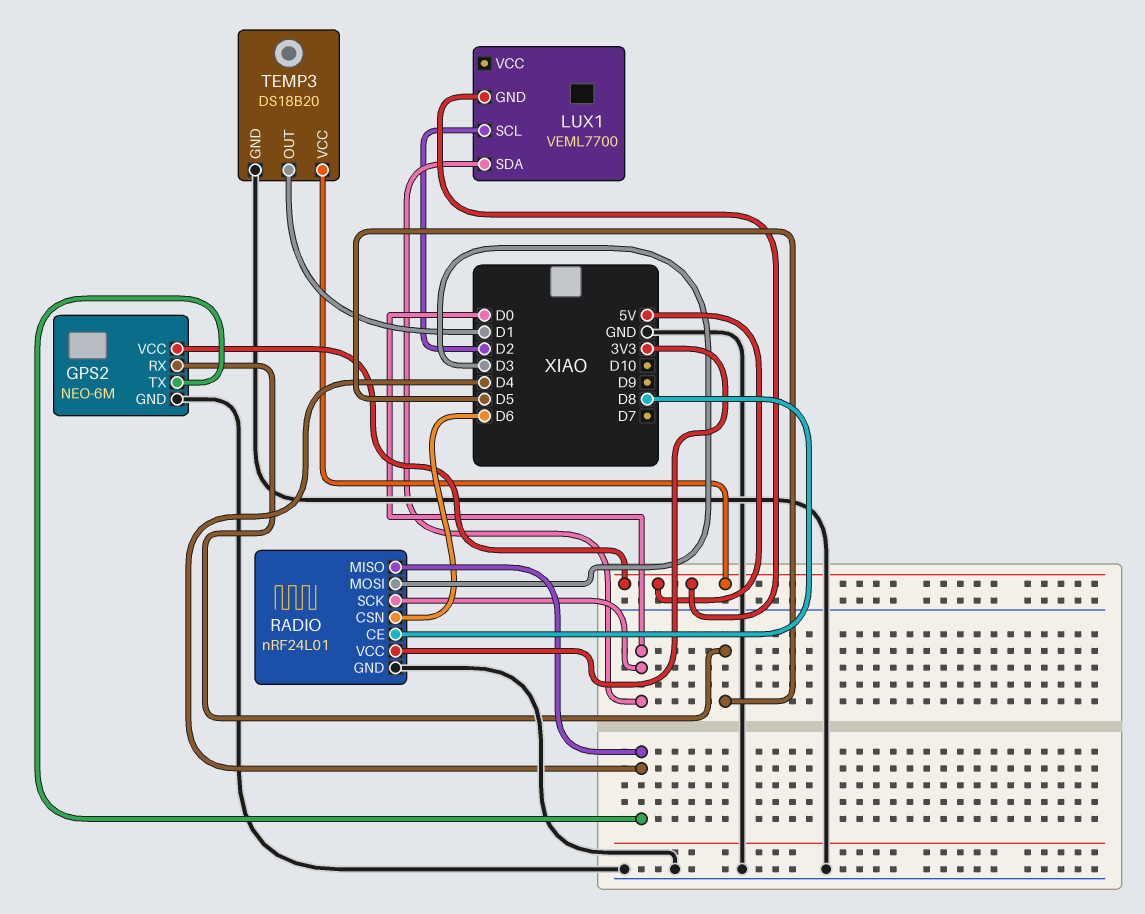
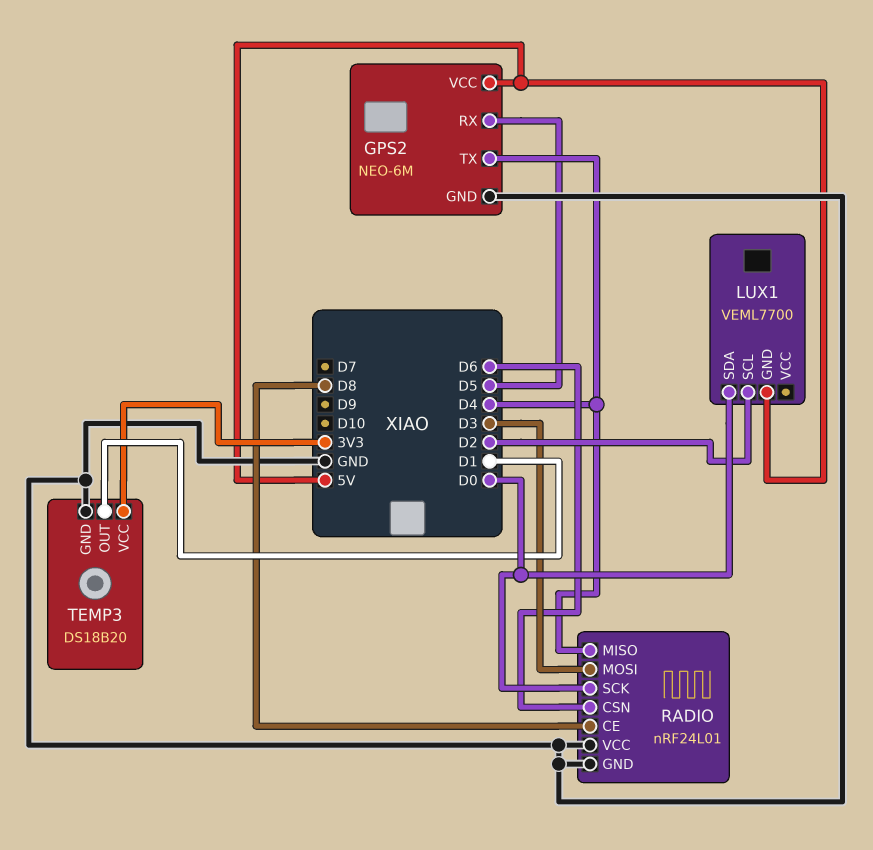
RADIO pin VCC: 3V3 -> GND
TEMP3 pin VCC: 5V -> 3V3

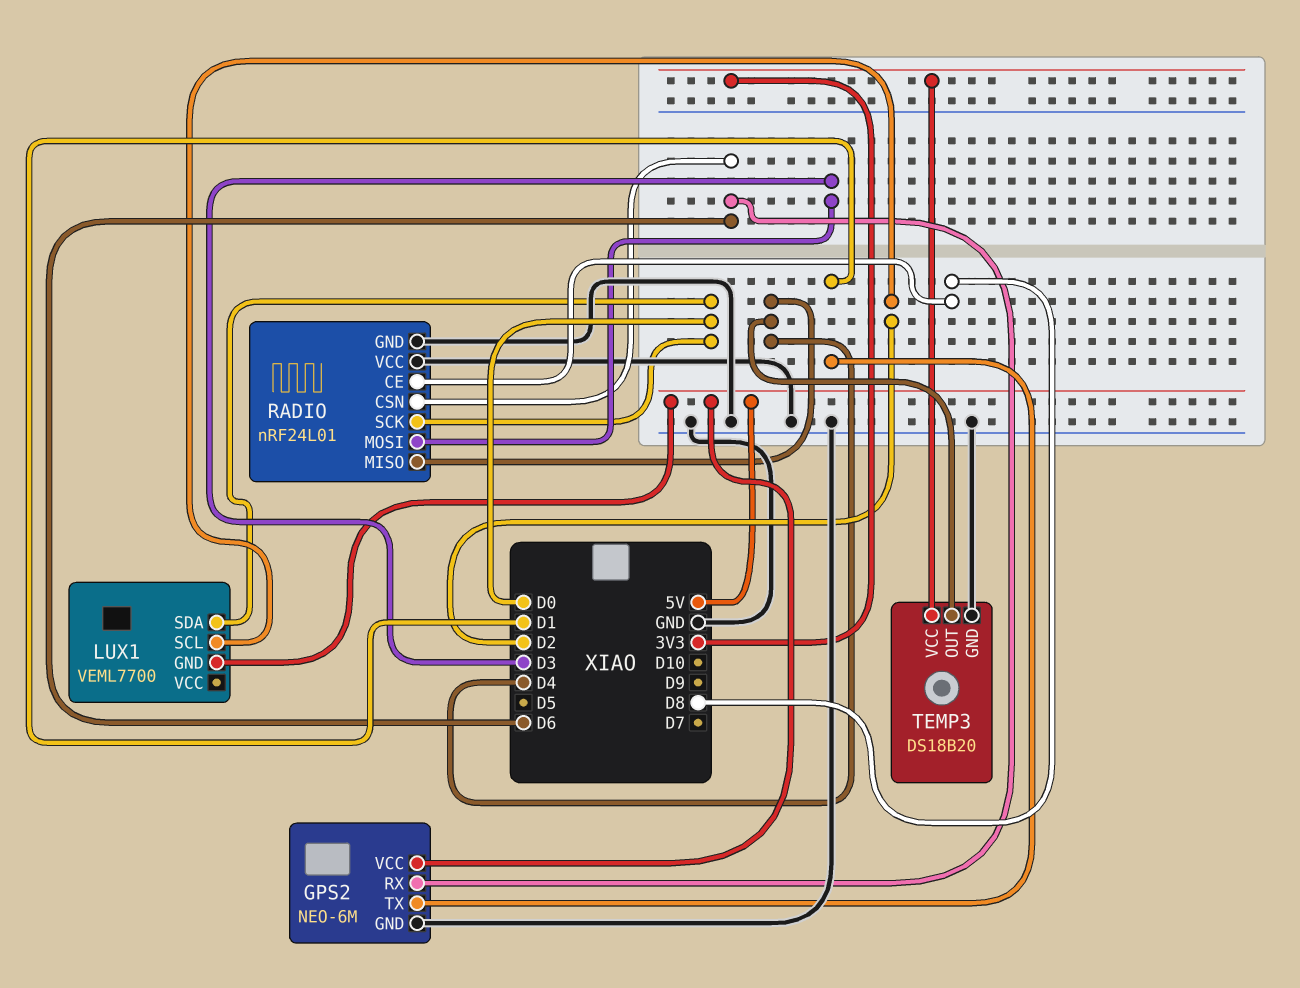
GPS2 pin RX: D5 -> D6
GPS2 pin TX: D4 -> D1
TEMP3 pin OUT: D1 -> D4

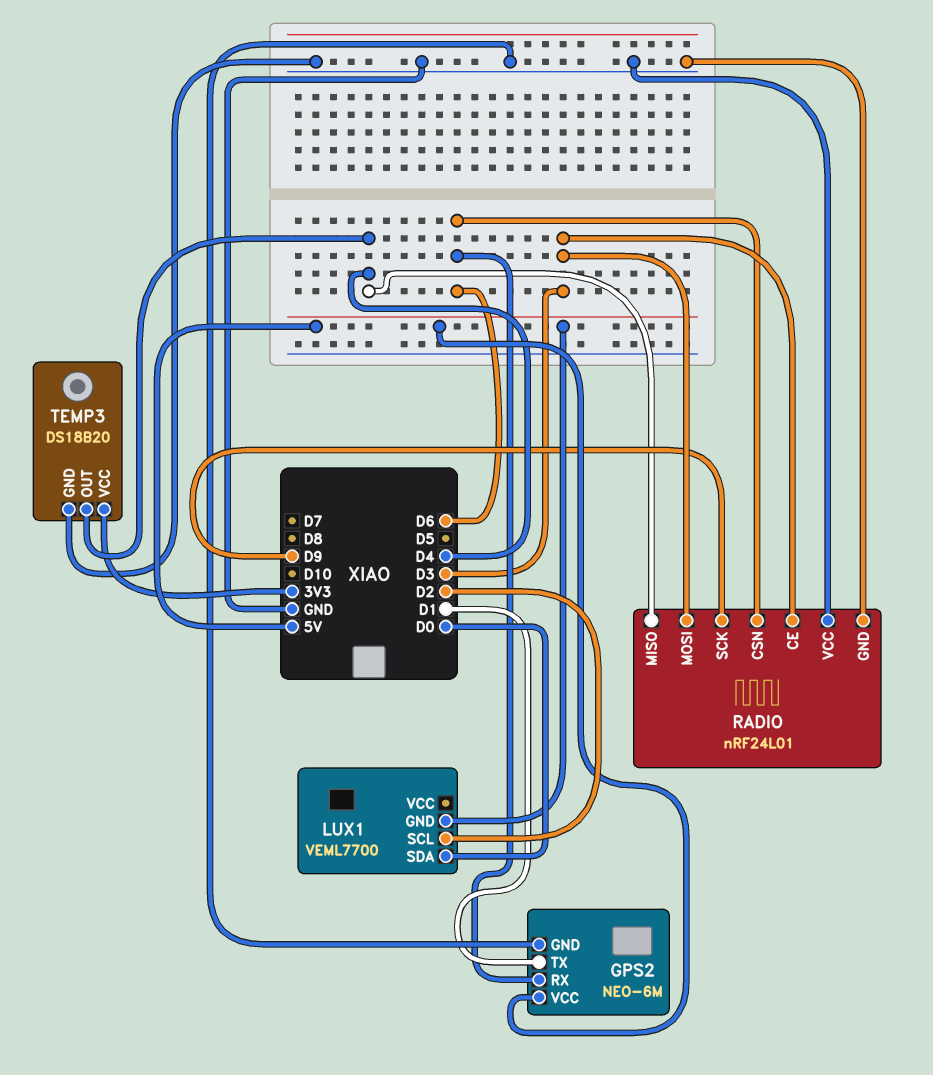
RADIO pin CE: D8 -> D3
RADIO pin SCK: D0 -> D9

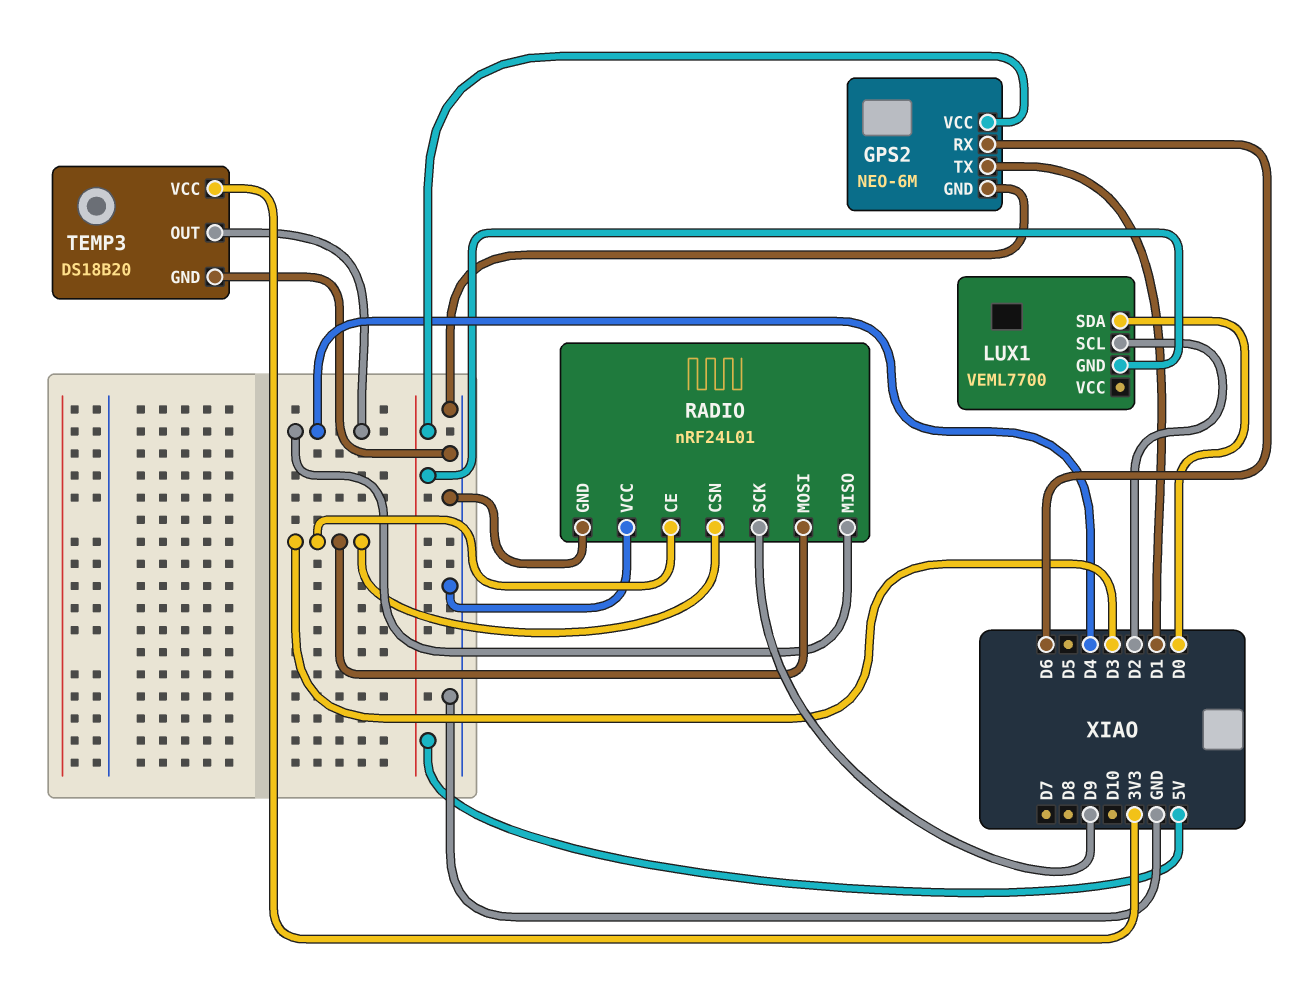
RADIO pin CSN: D6 -> D3

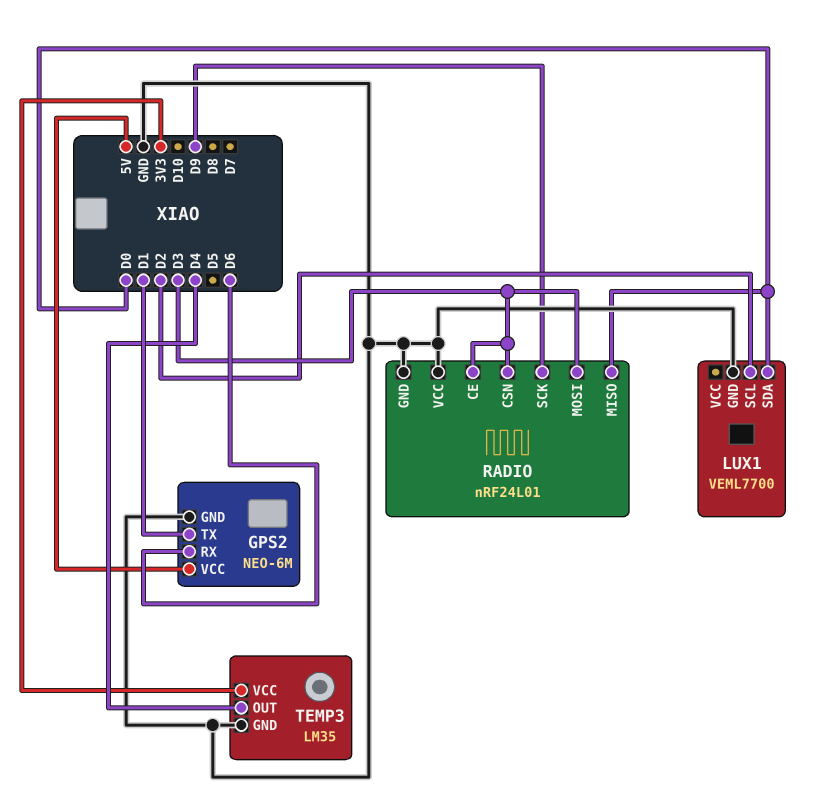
LUX1 pin GND: 5V -> GND
RADIO pin MISO: D4 -> D0
TEMP3: DS18B20 -> LM35

